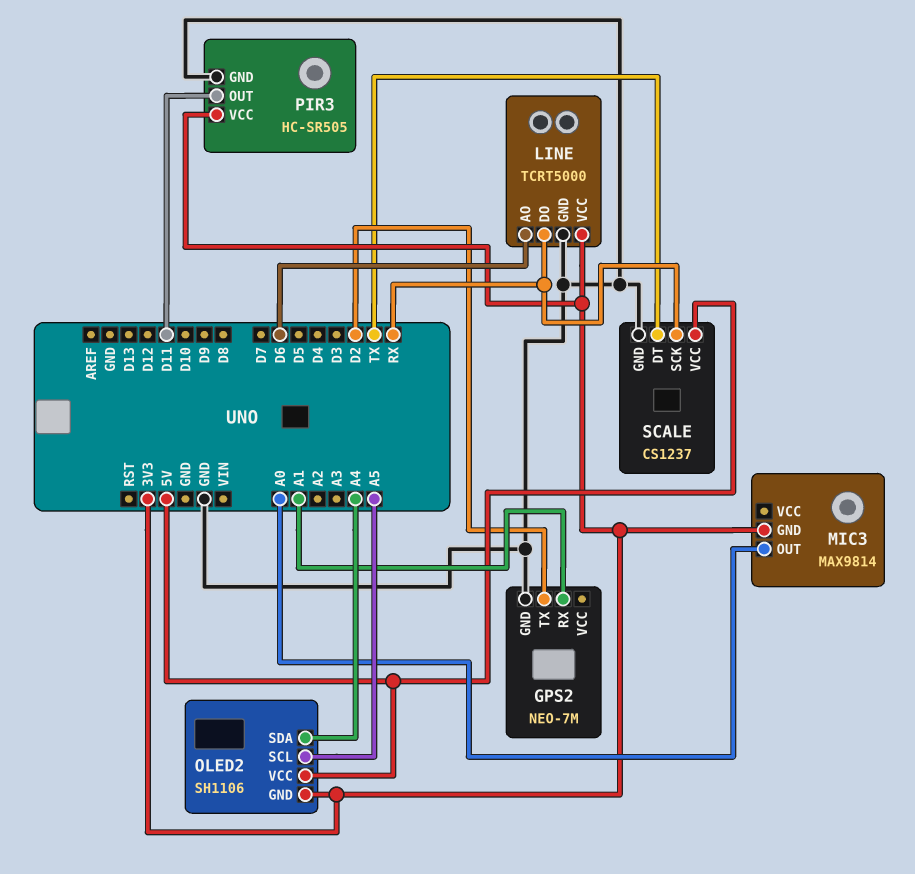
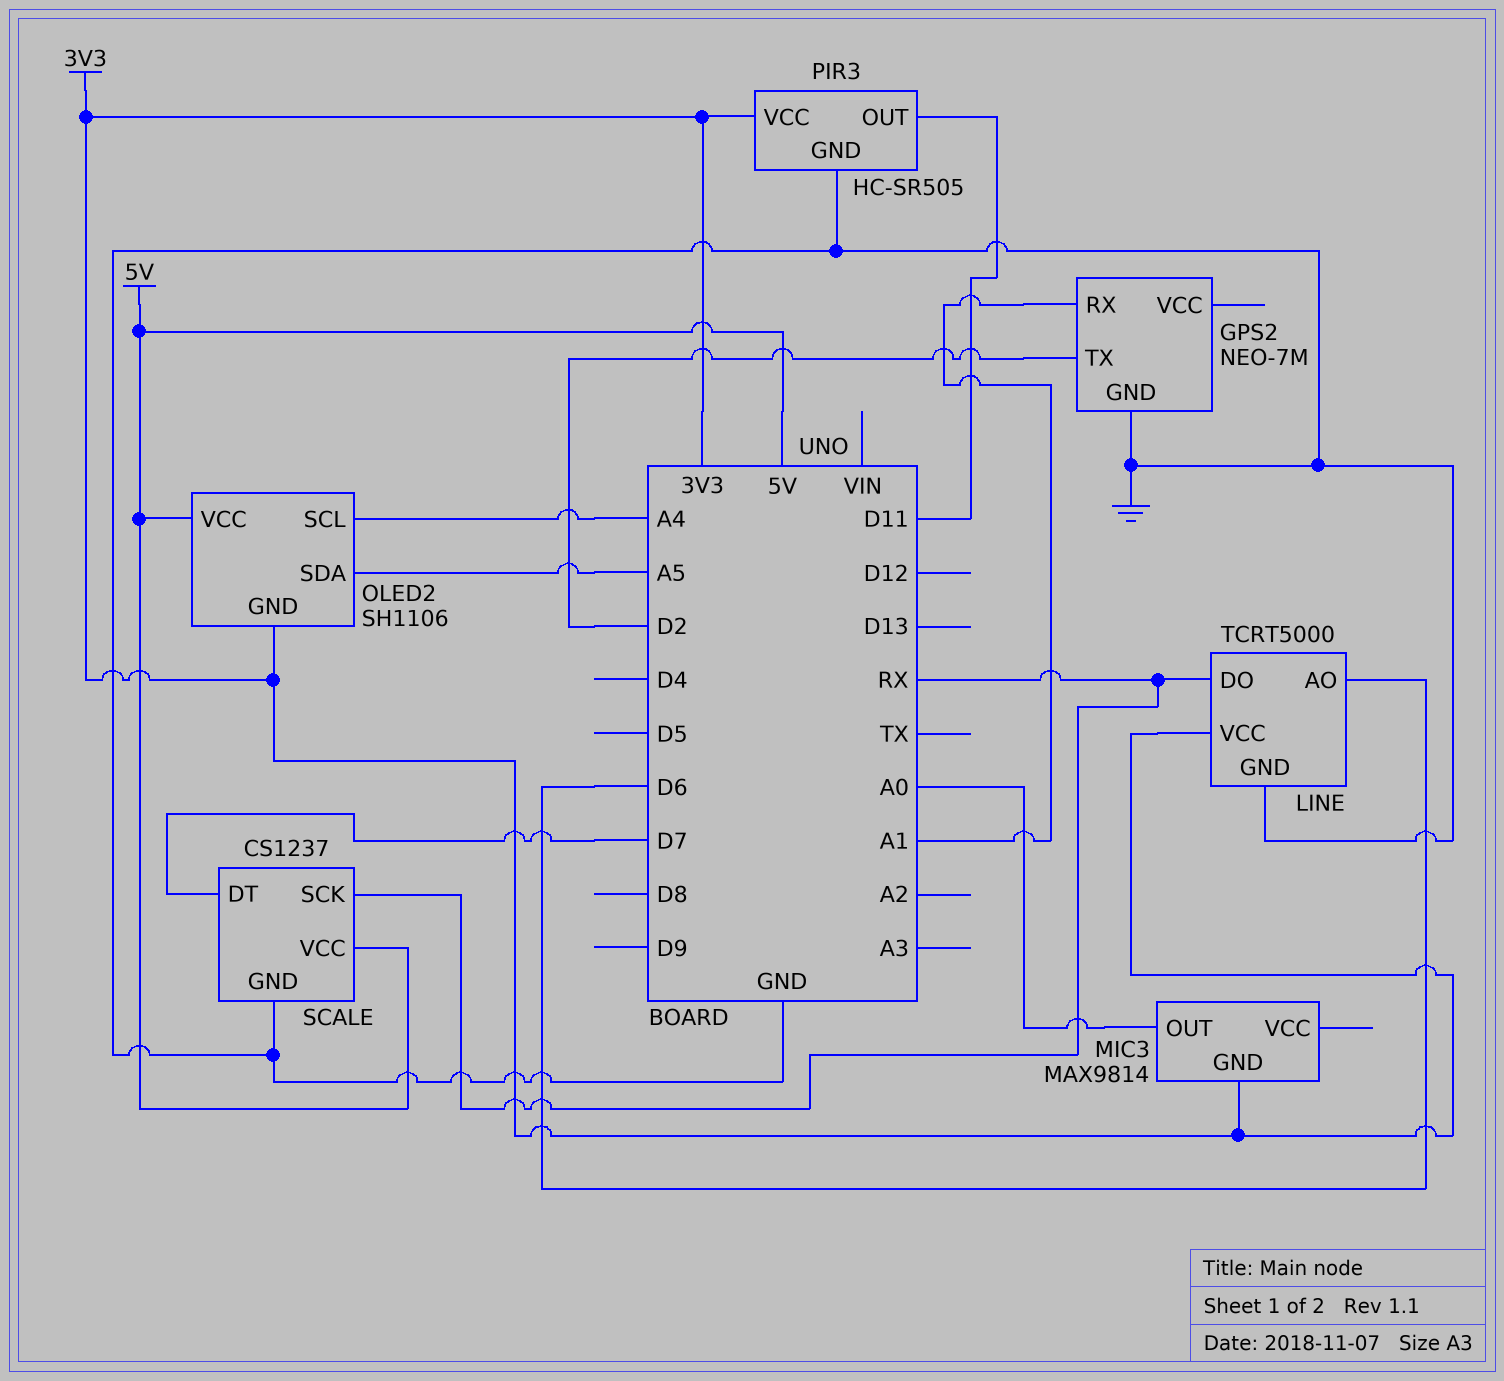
OLED2 pin SCL: A5 -> A4
OLED2 pin SDA: A4 -> A5
SCALE pin DT: TX -> D7

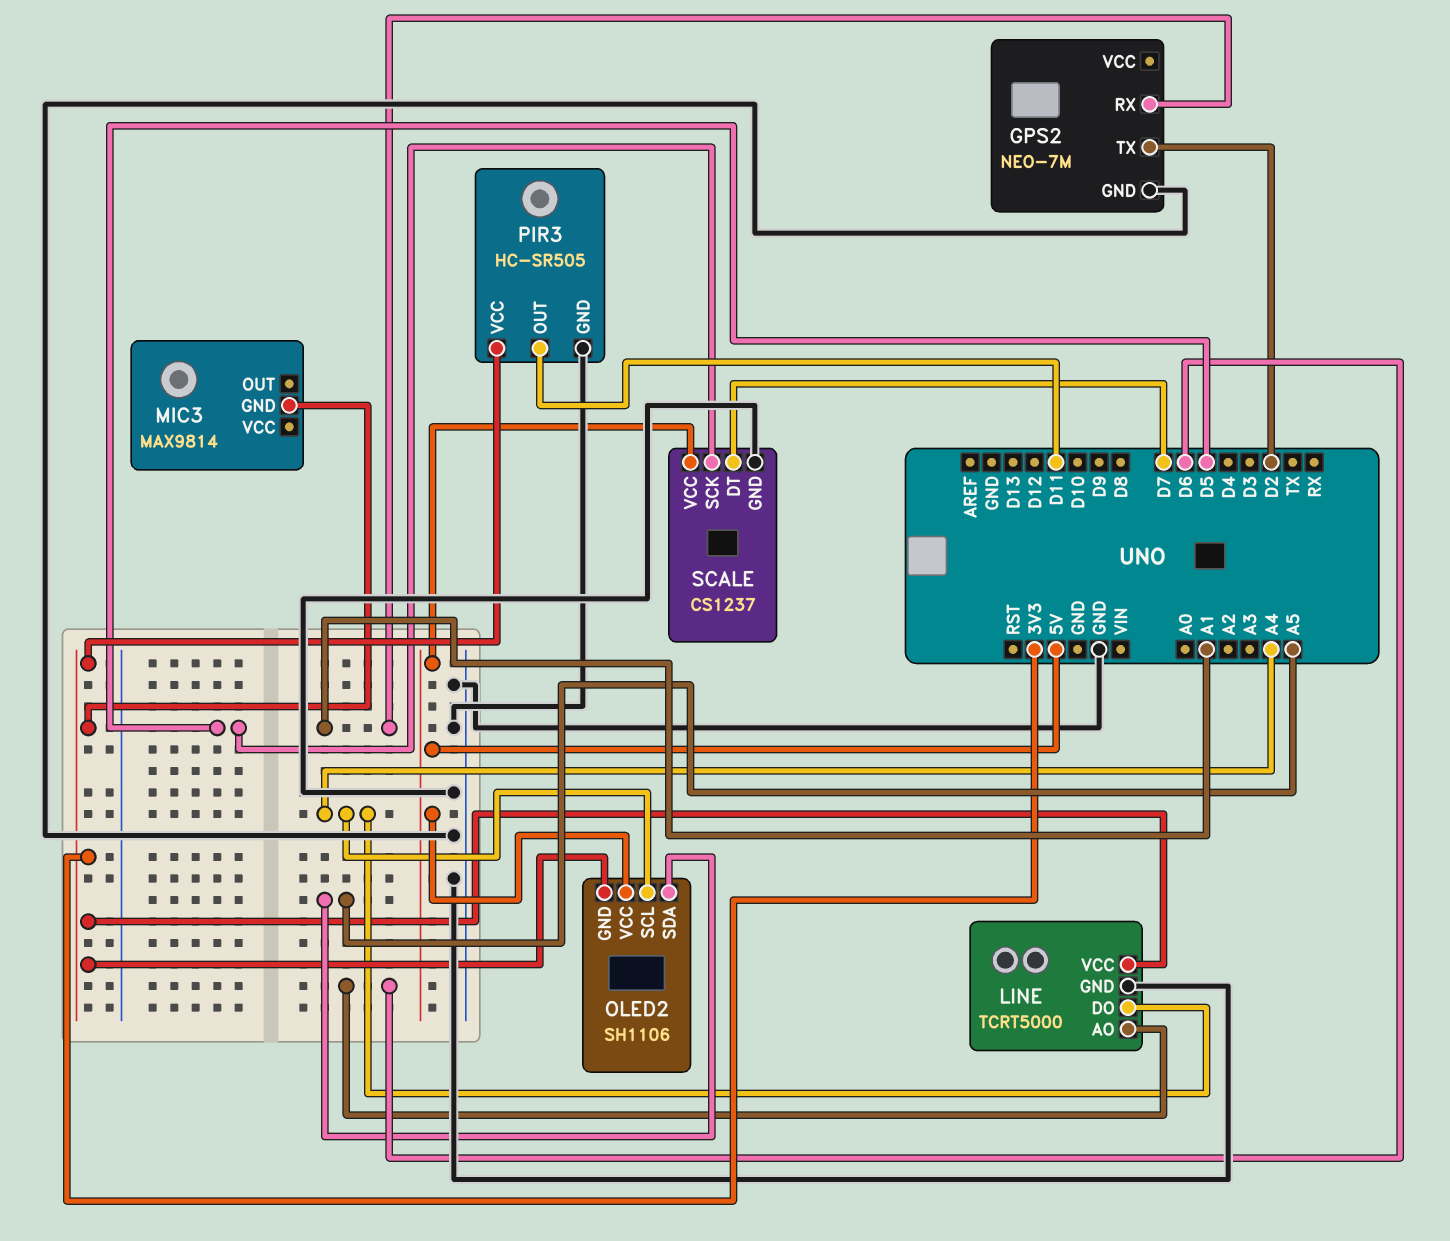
LINE pin DO: RX -> A4
MIC3 pin OUT: A0 -> none
SCALE pin SCK: RX -> D5

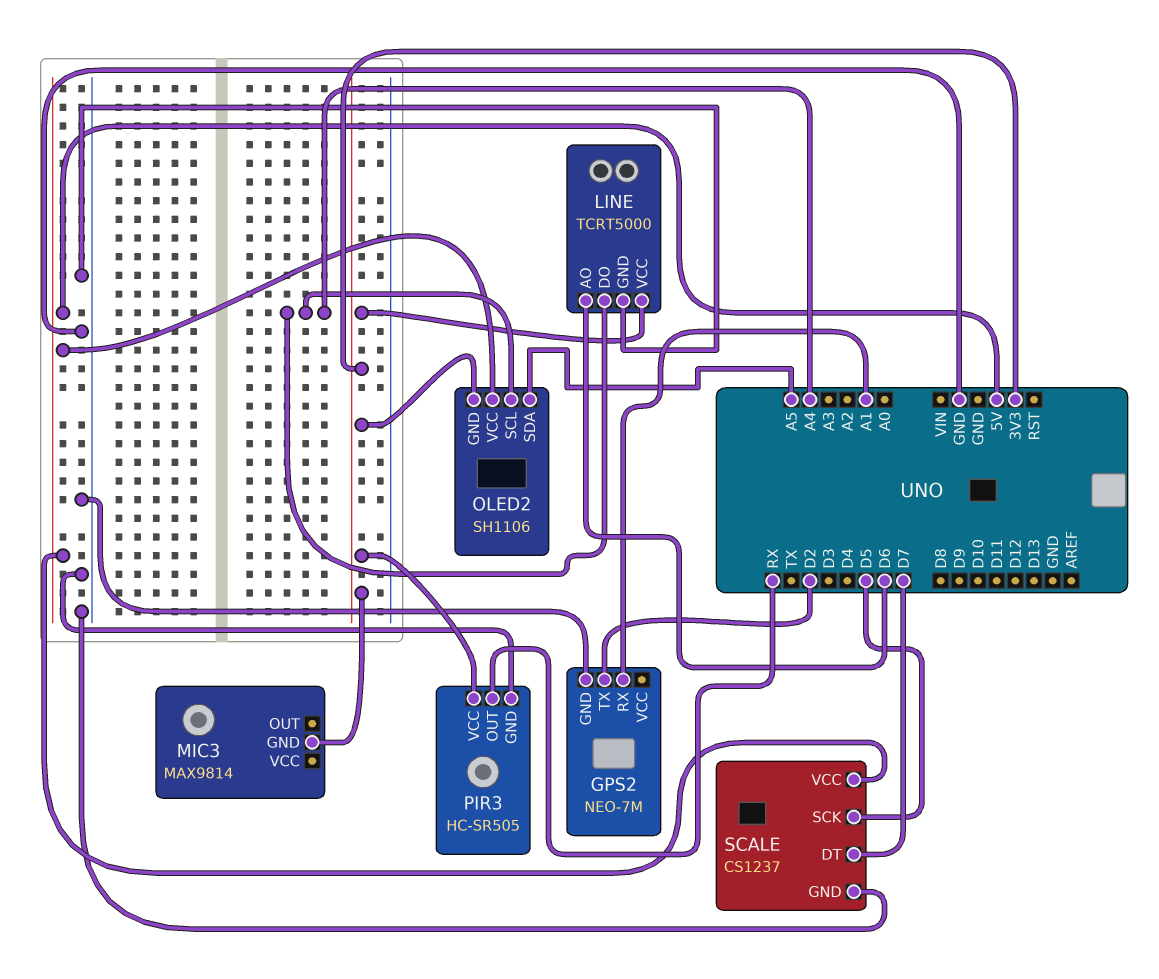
PIR3 pin OUT: D11 -> RX

